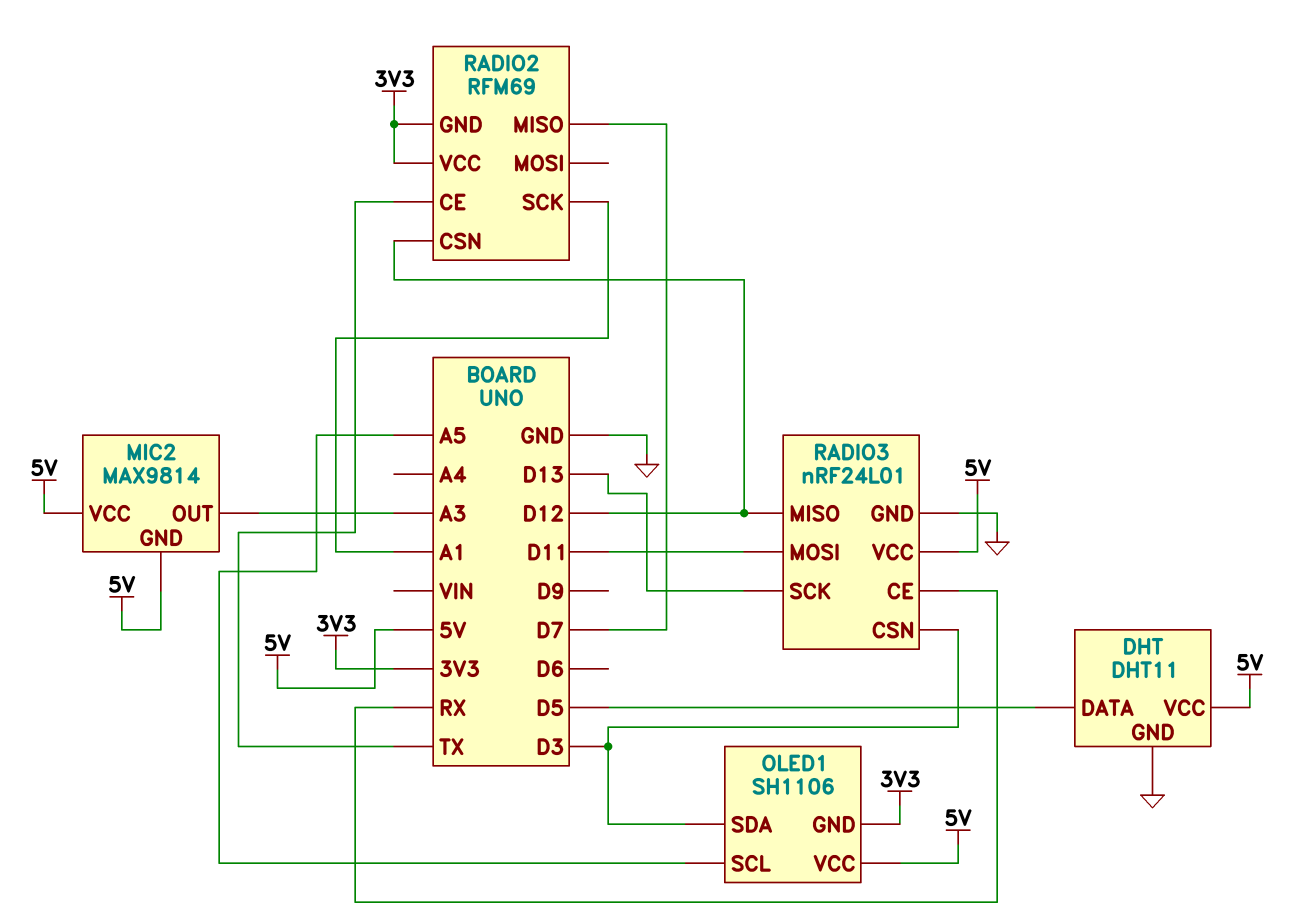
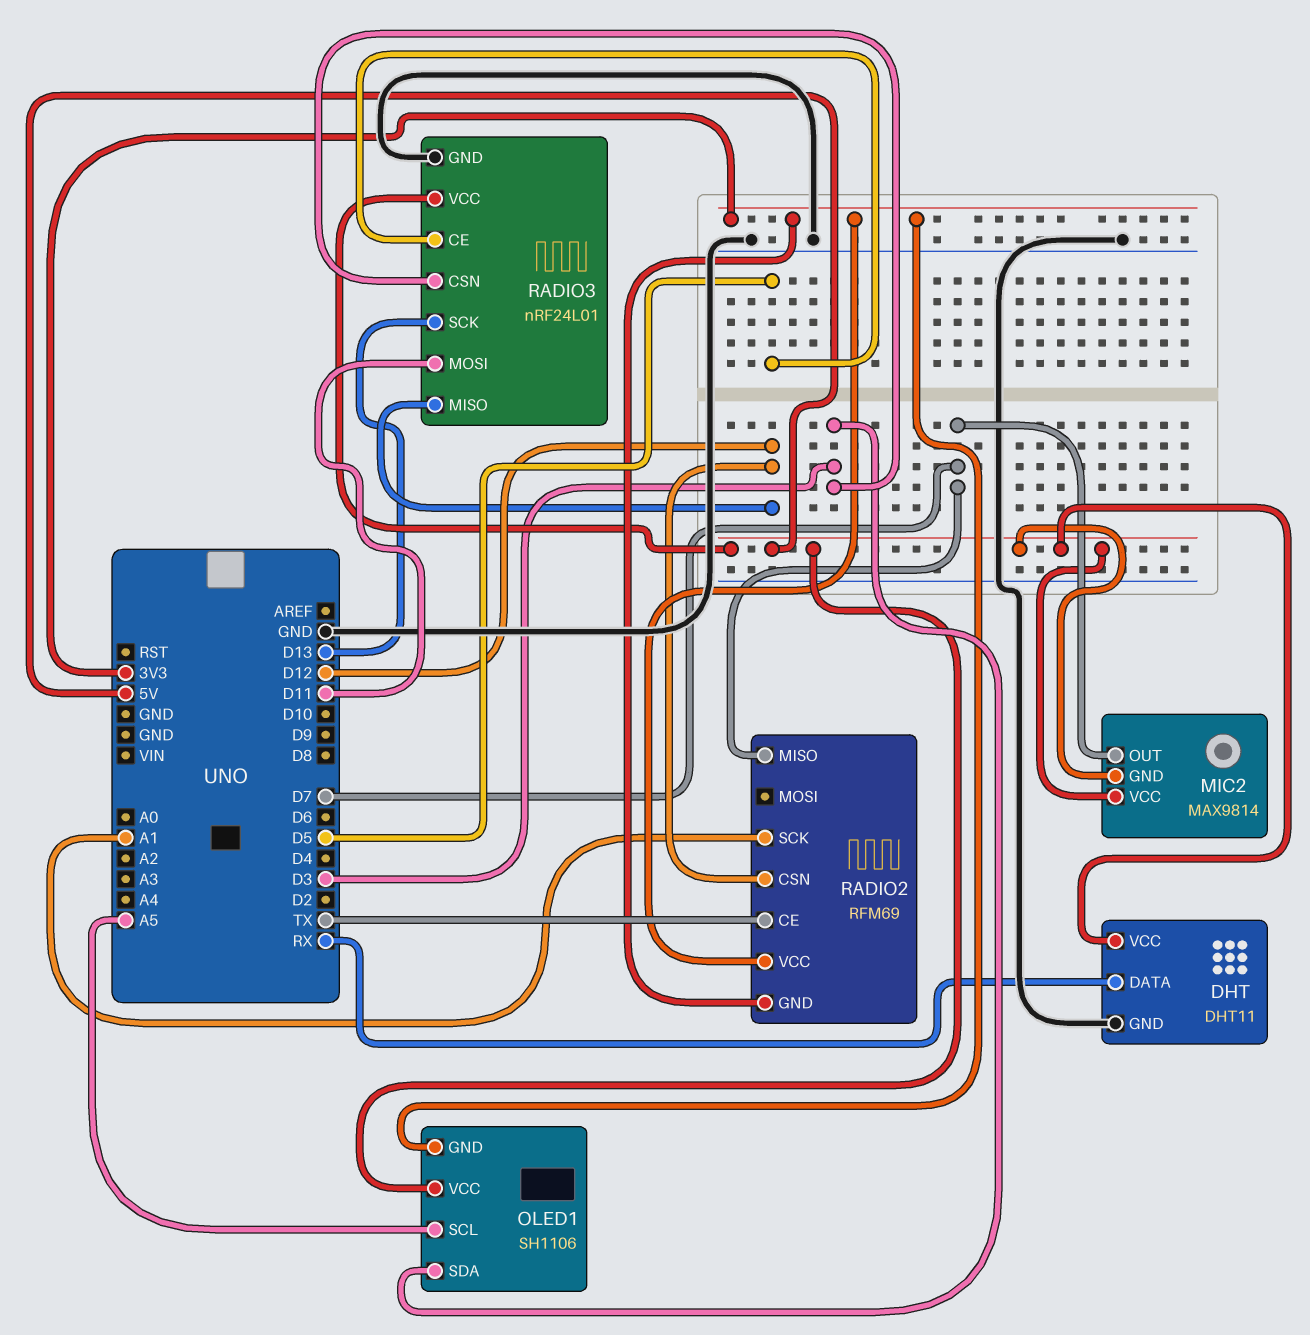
DHT pin DATA: D5 -> RX
MIC2 pin OUT: A3 -> D7
RADIO3 pin CE: RX -> D5

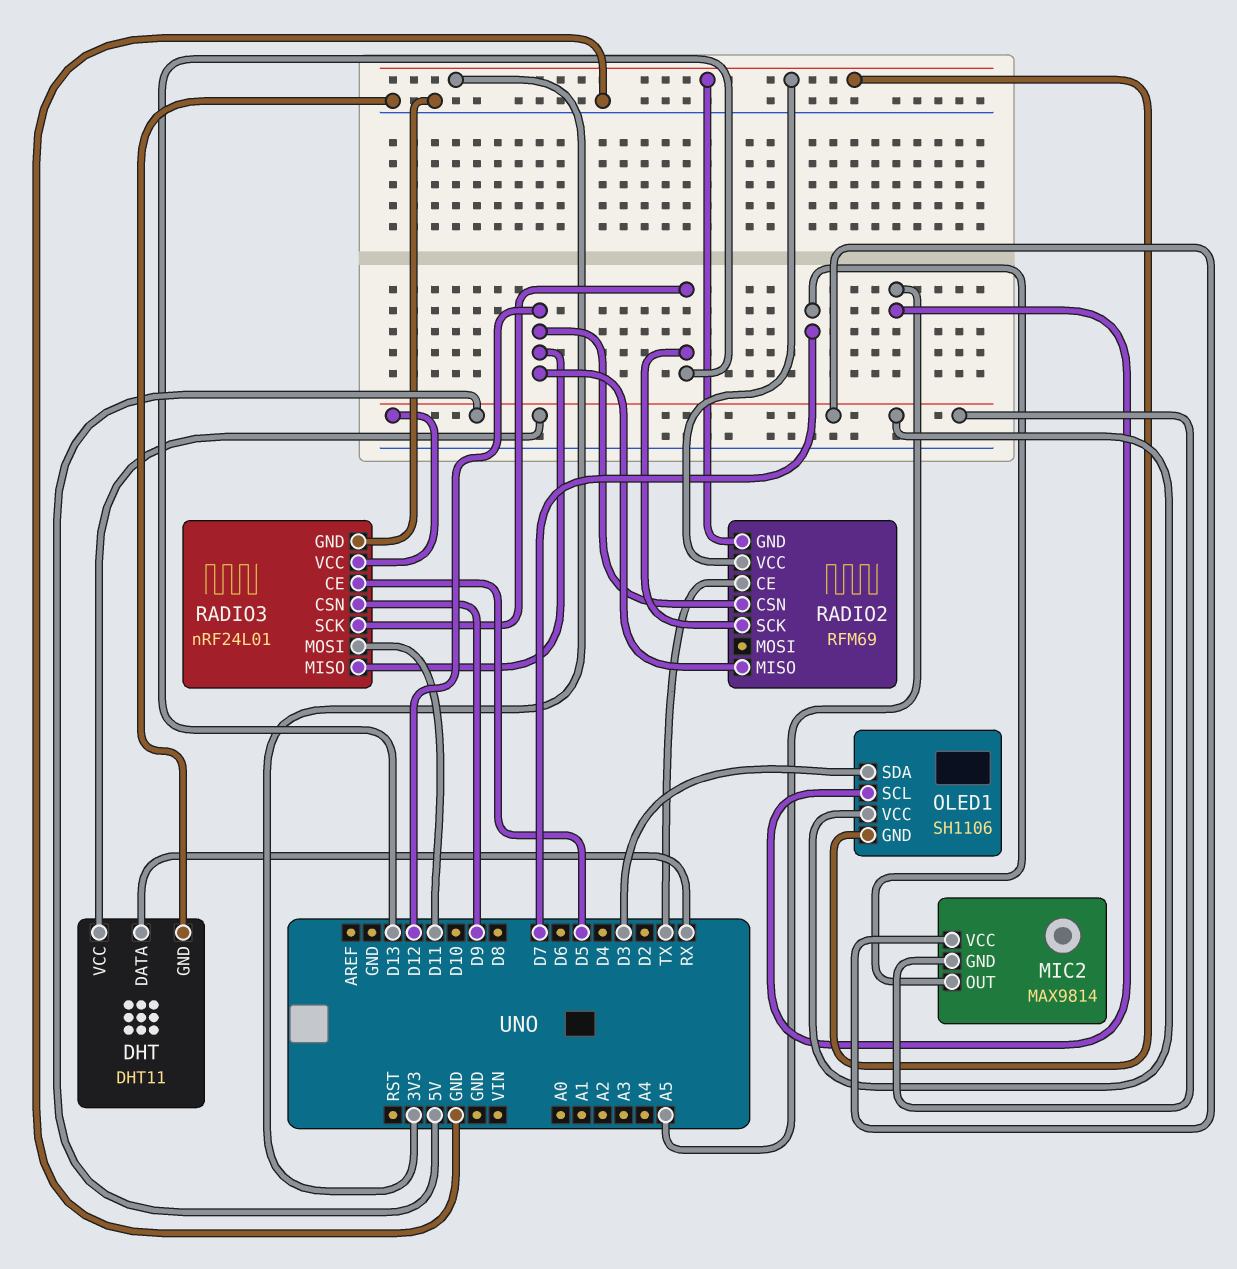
RADIO2 pin MISO: D7 -> D12
RADIO2 pin SCK: A1 -> D13
RADIO3 pin CSN: D3 -> D9

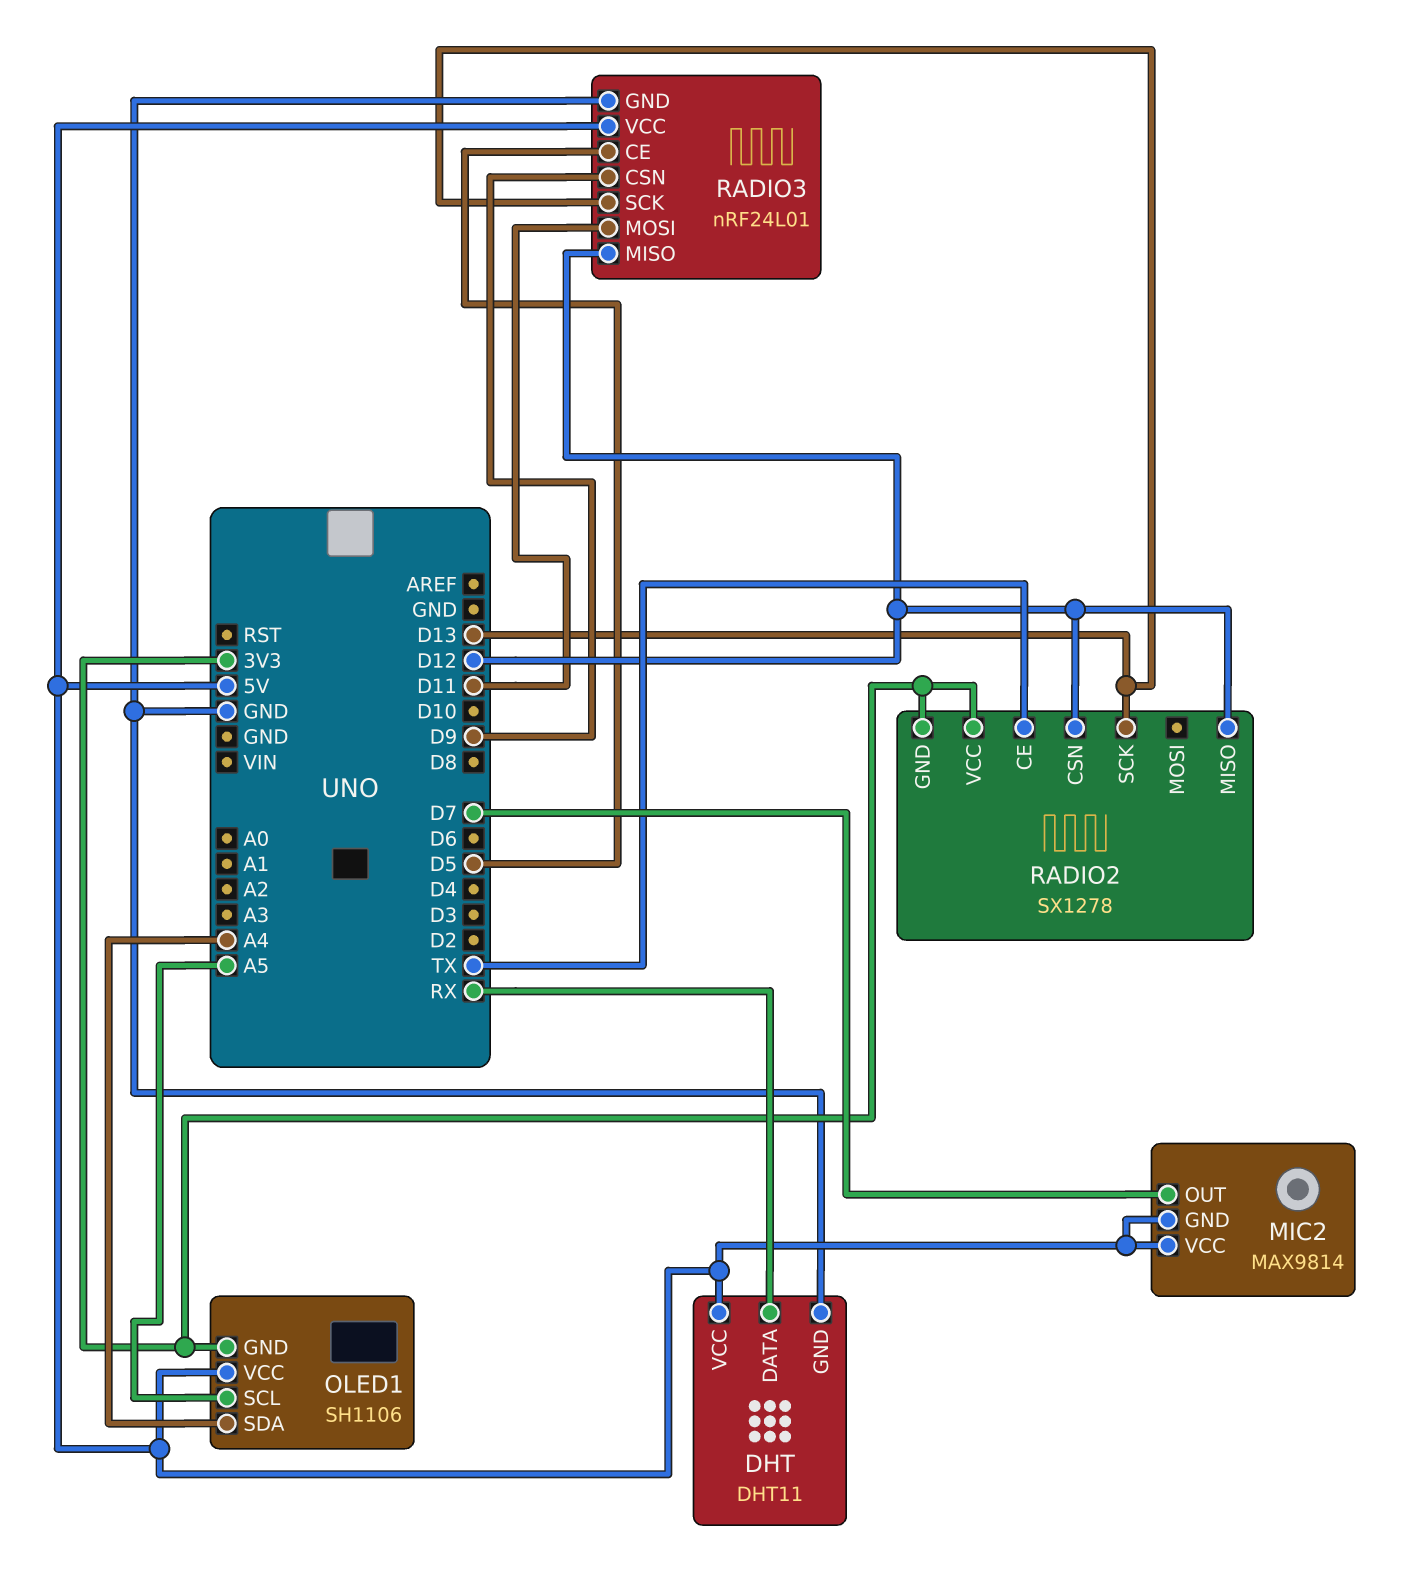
OLED1 pin SDA: D3 -> A4
RADIO2: RFM69 -> SX1278

